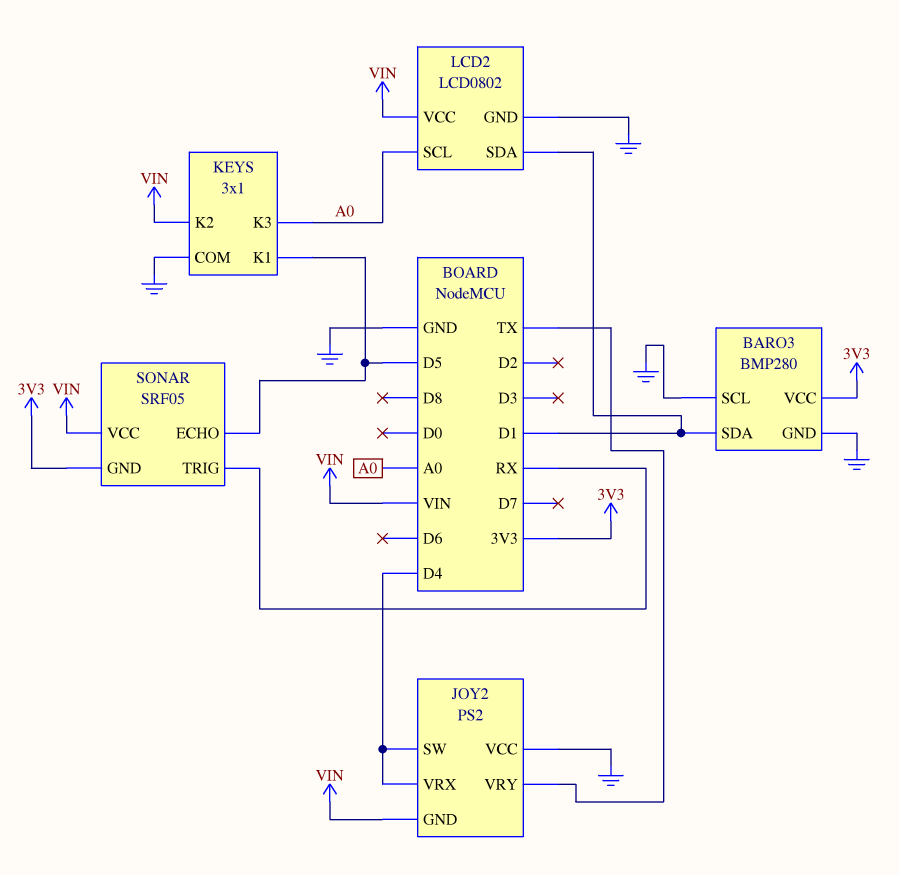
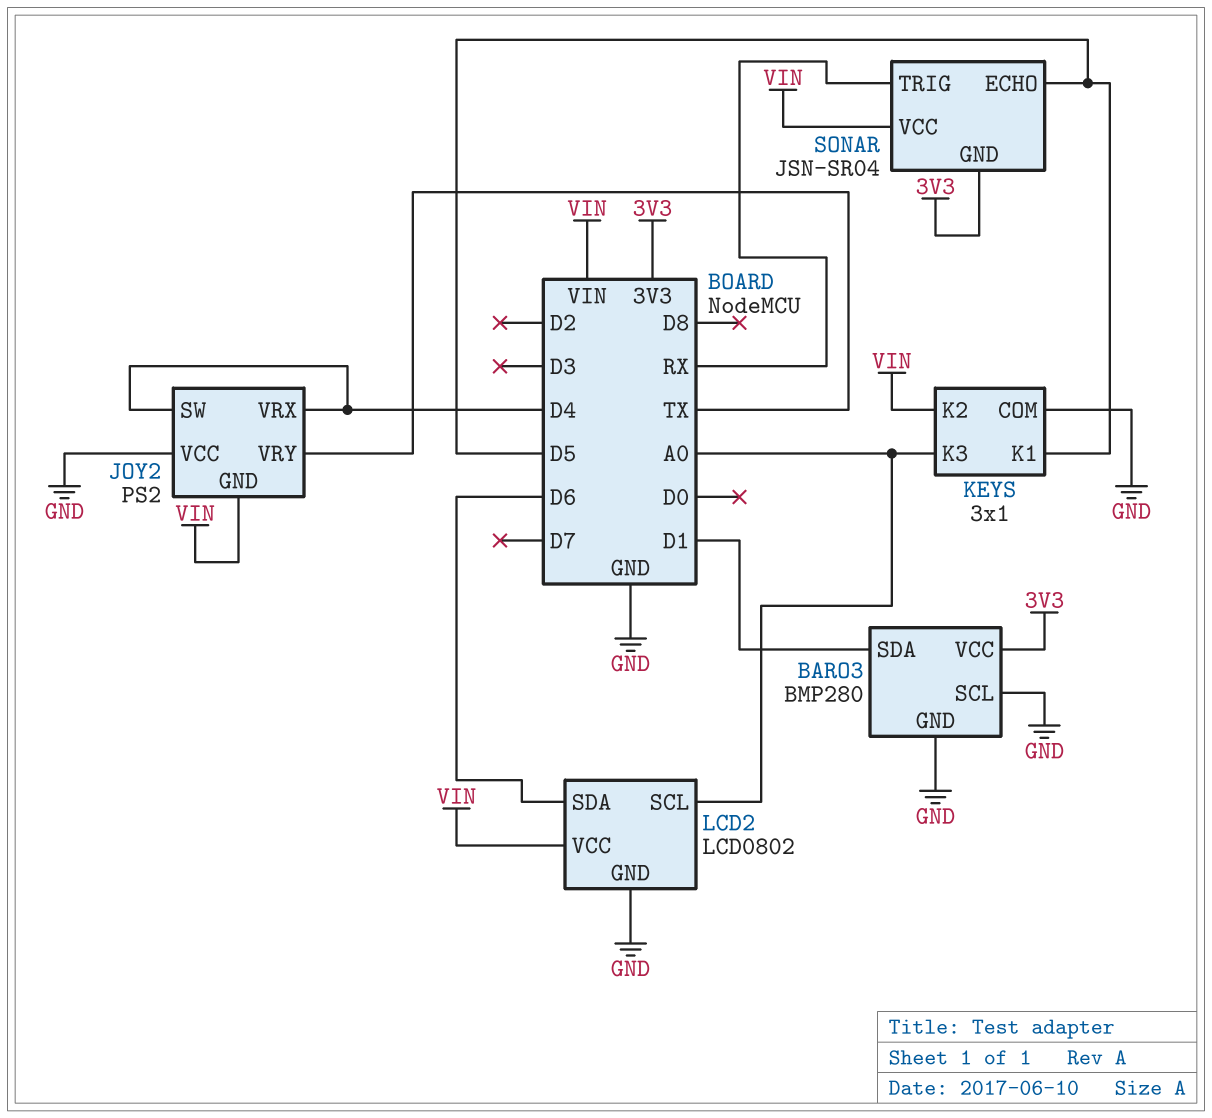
LCD2 pin SDA: D1 -> D6
SONAR: SRF05 -> JSN-SR04

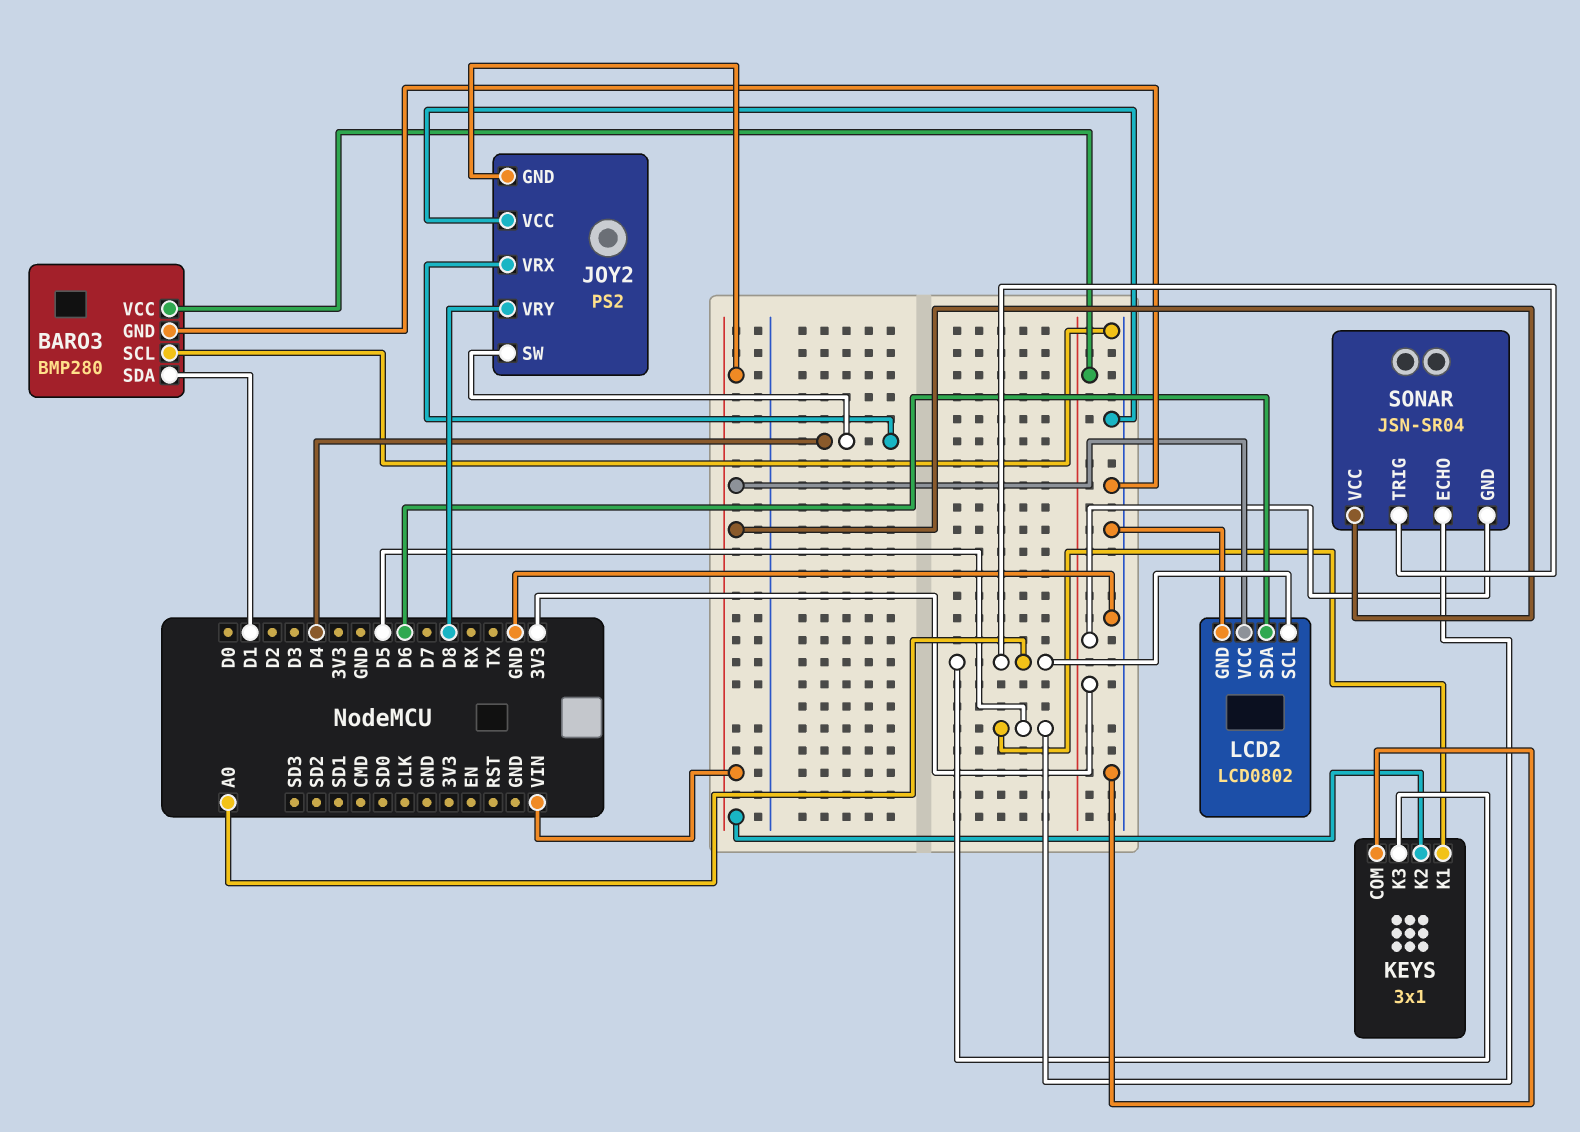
JOY2 pin VRY: TX -> D8
SONAR pin TRIG: RX -> A0

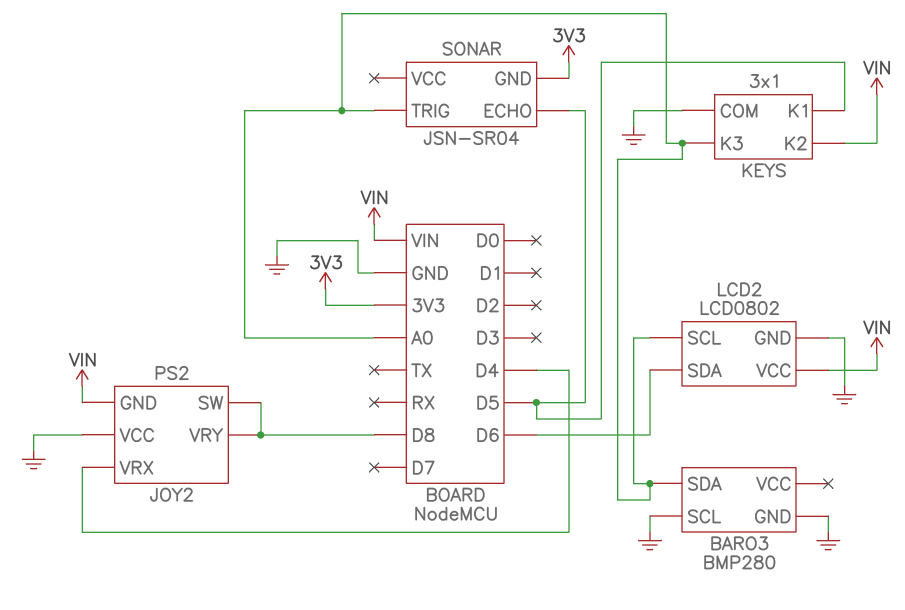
BARO3 pin SDA: D1 -> A0
BARO3 pin VCC: 3V3 -> none
JOY2 pin SW: D4 -> D8
SONAR pin VCC: VIN -> none

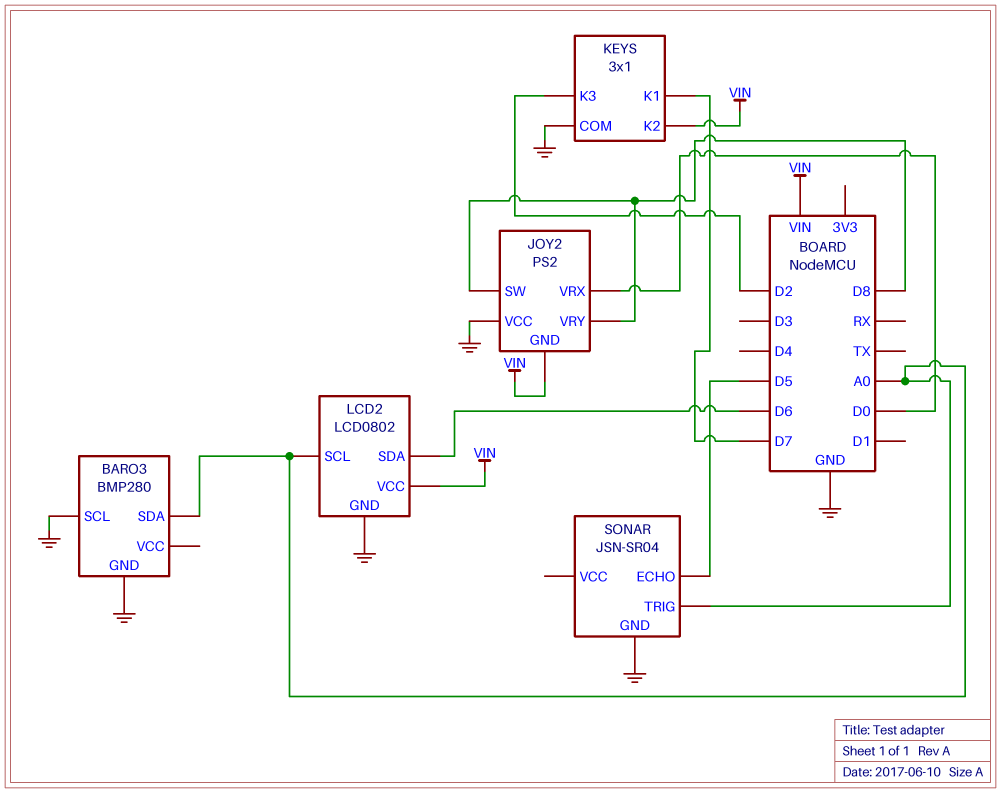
JOY2 pin VRX: D4 -> D0
KEYS pin K1: D5 -> D7
KEYS pin K3: A0 -> D2
SONAR pin GND: 3V3 -> GND

